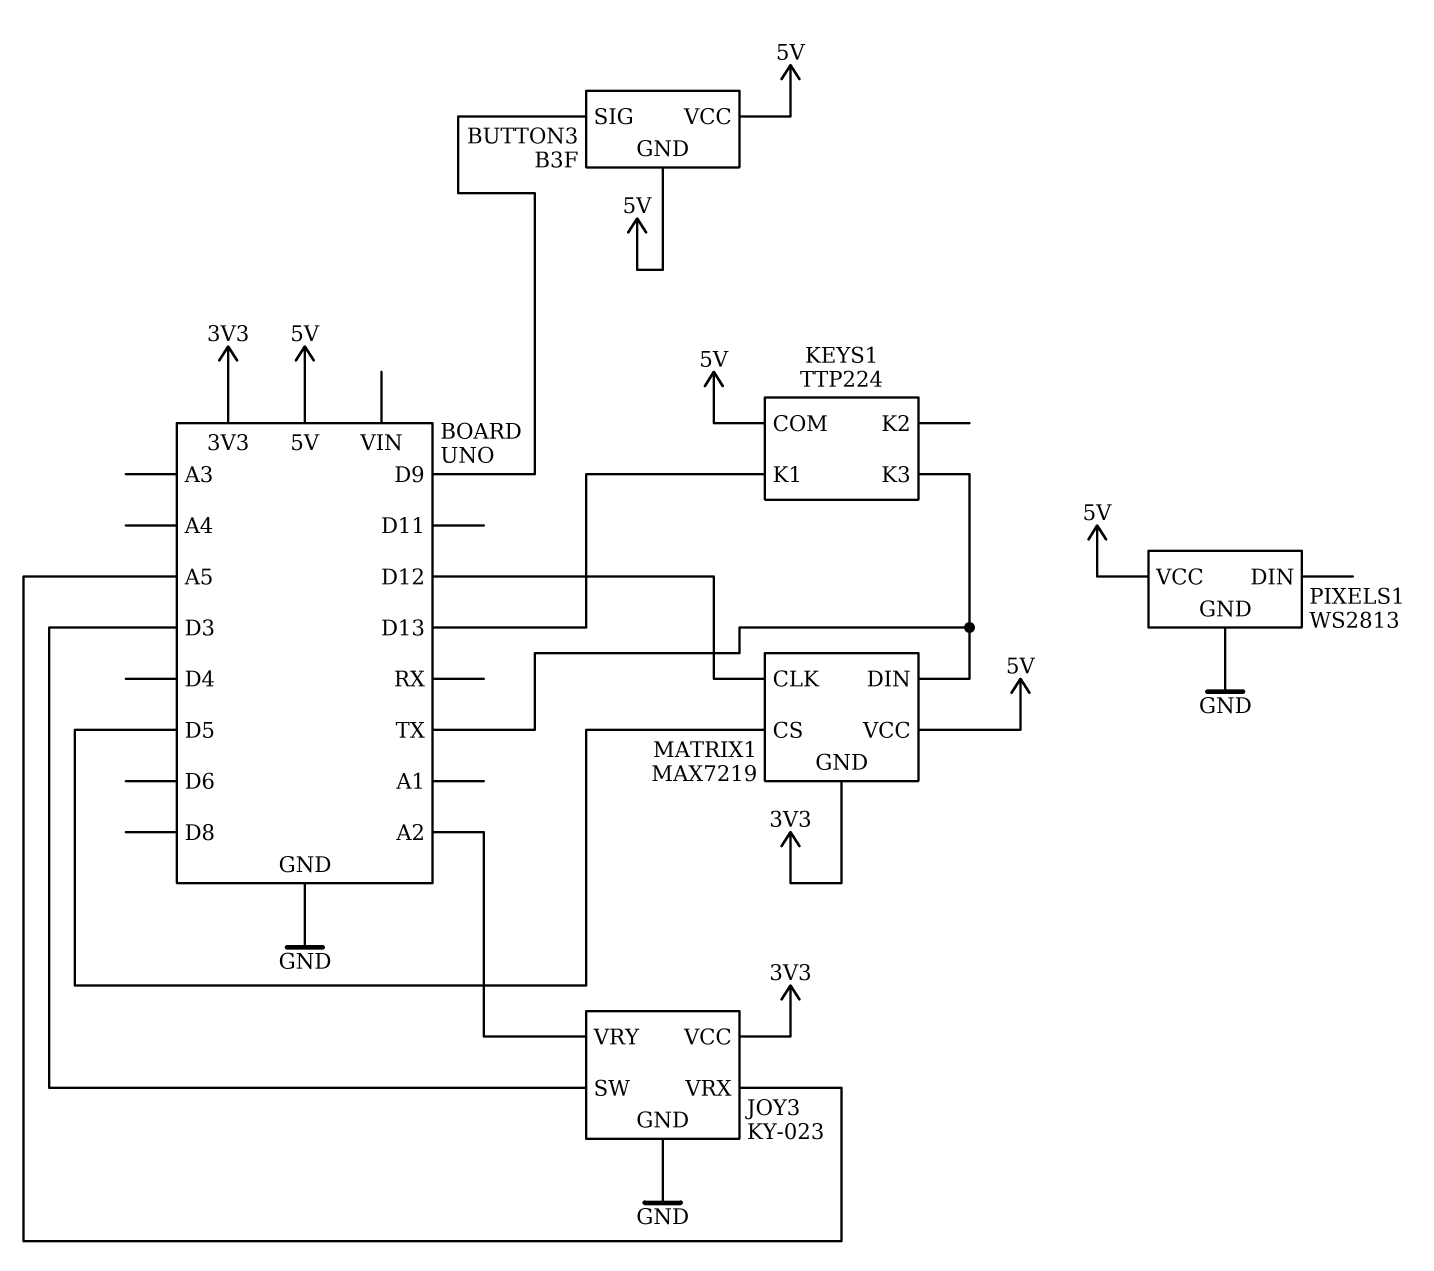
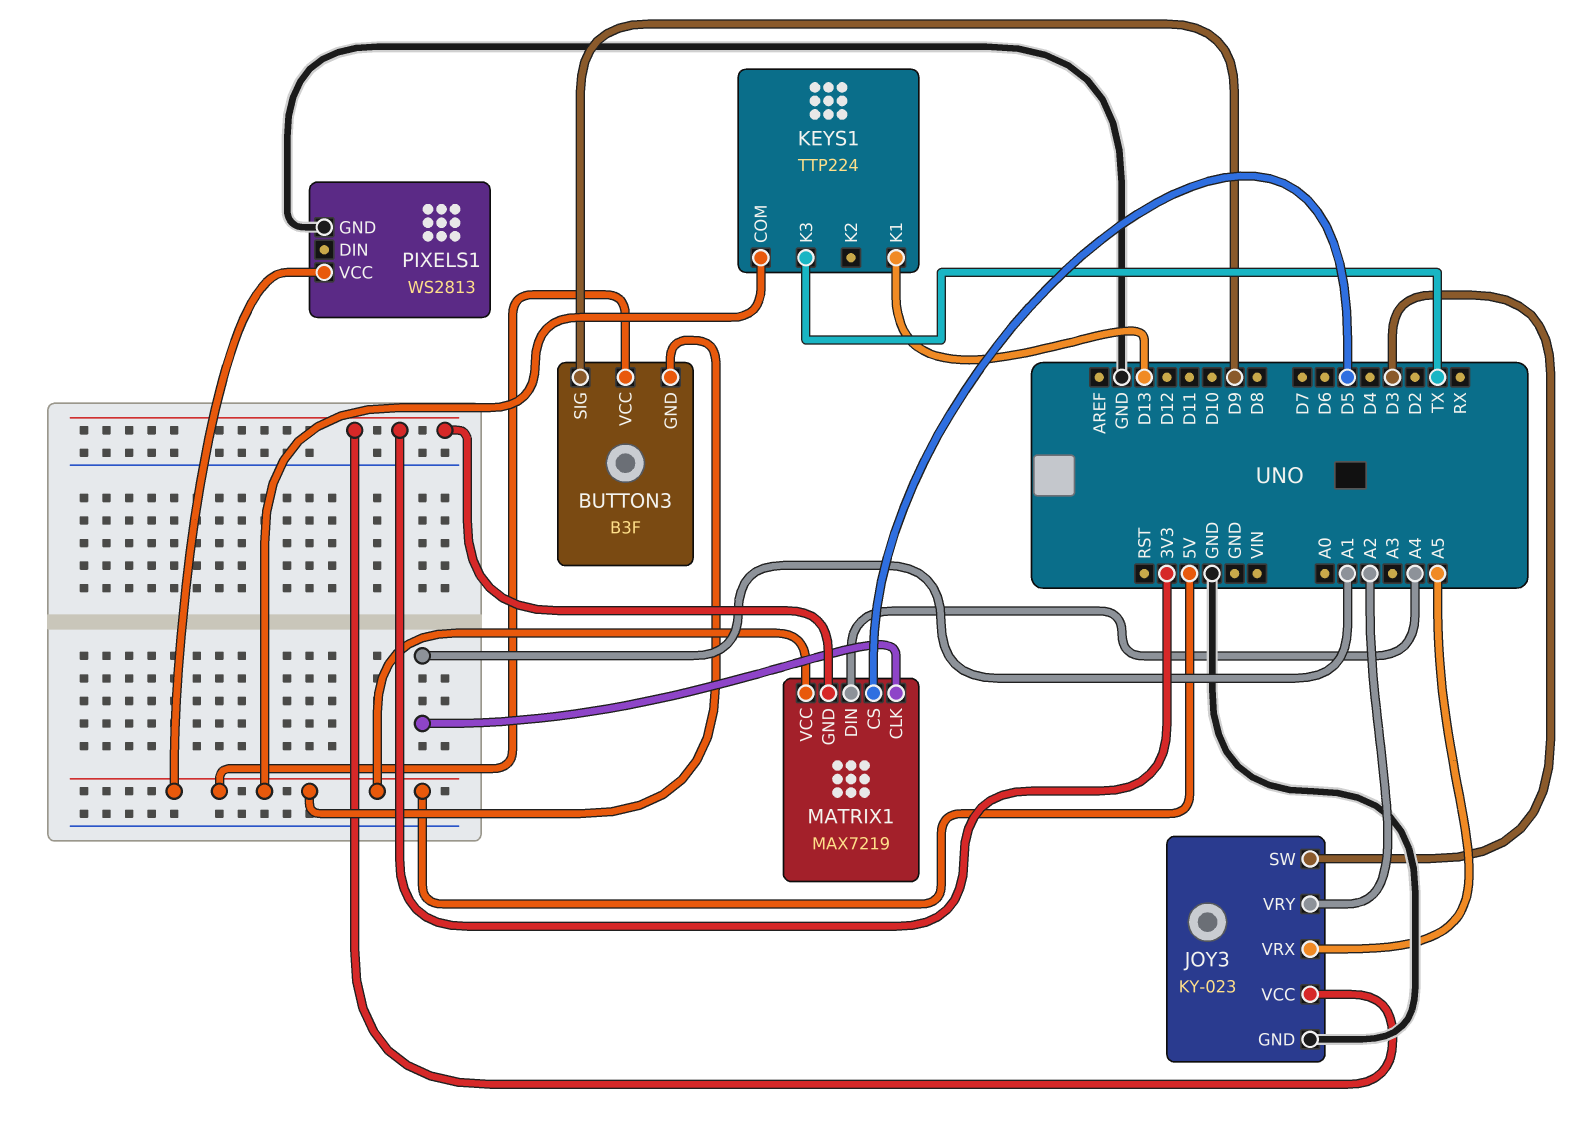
MATRIX1 pin CLK: D12 -> A1
MATRIX1 pin DIN: TX -> A4

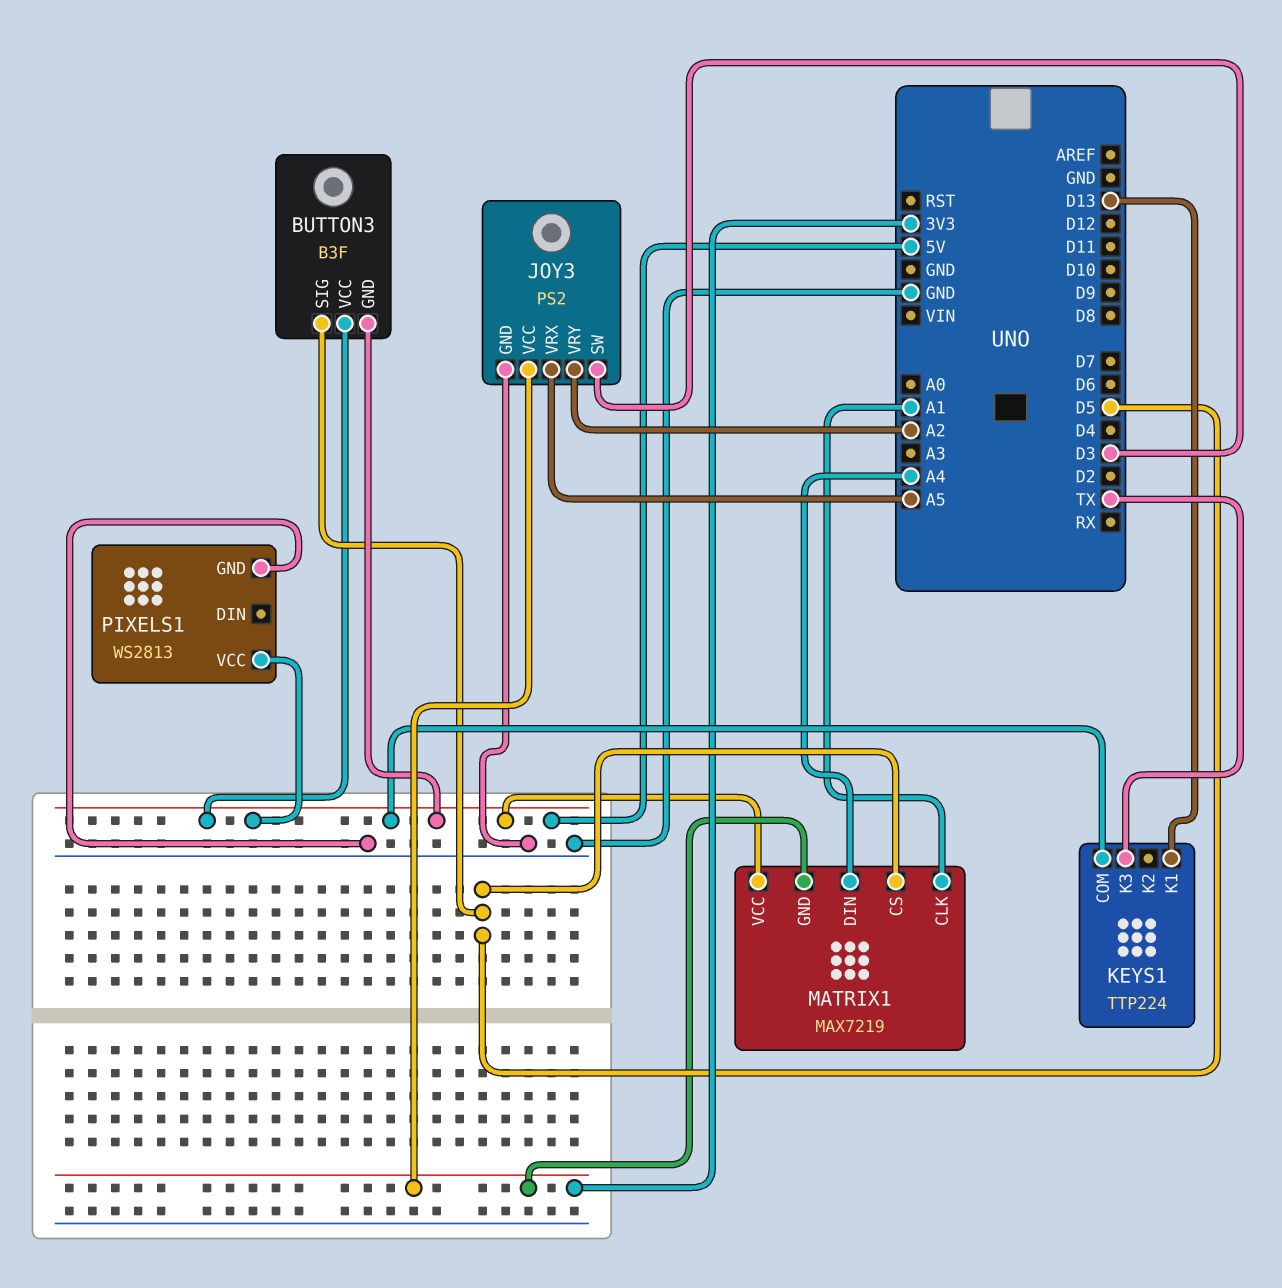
BUTTON3 pin SIG: D9 -> D5
JOY3: KY-023 -> PS2

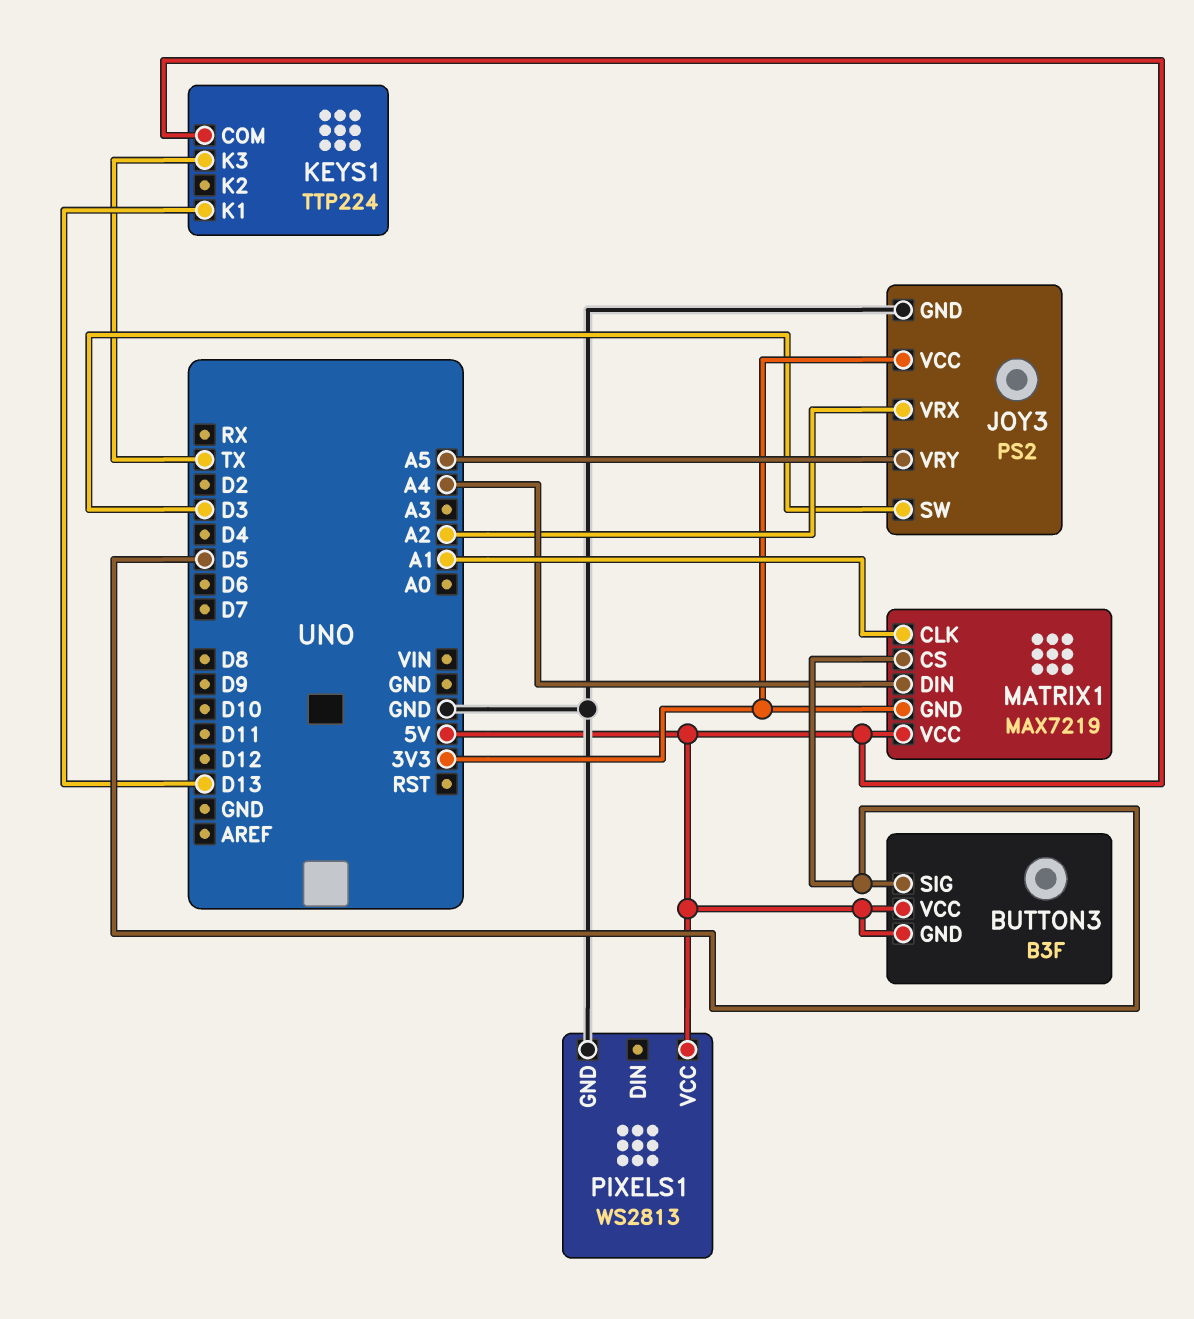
JOY3 pin VRX: A5 -> A2
JOY3 pin VRY: A2 -> A5

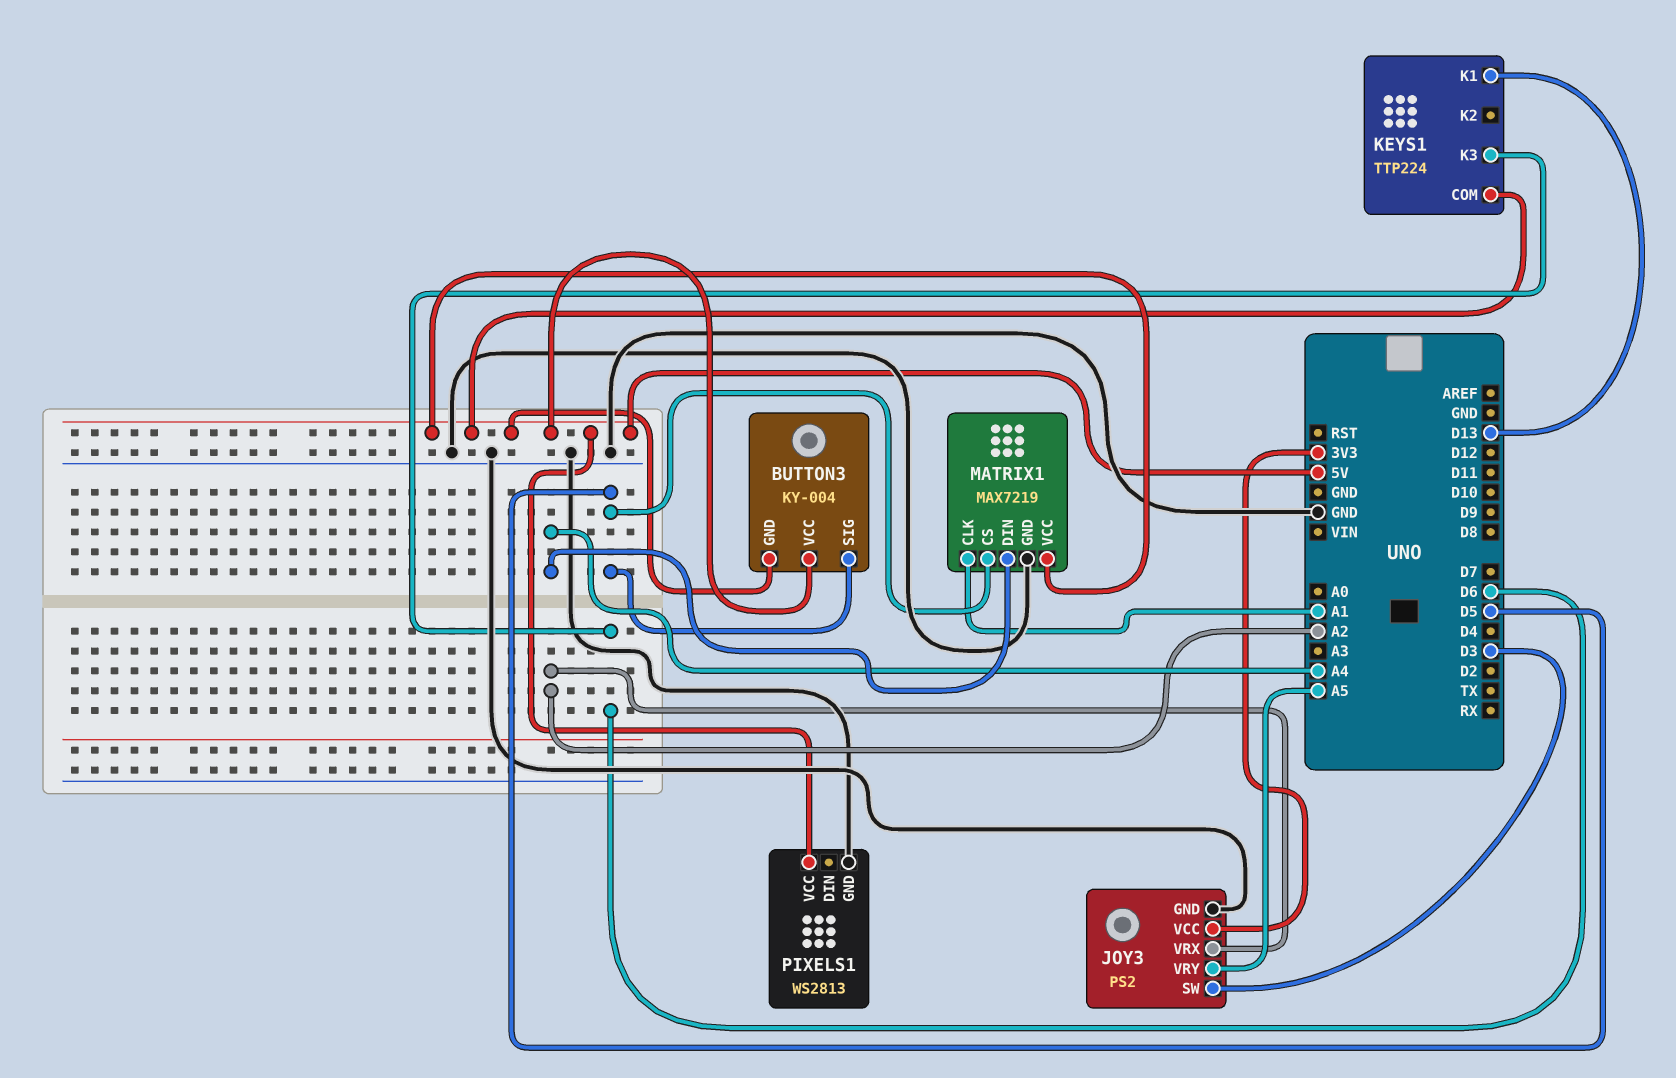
BUTTON3: B3F -> KY-004
KEYS1 pin K3: TX -> D6
MATRIX1 pin GND: 3V3 -> GND

